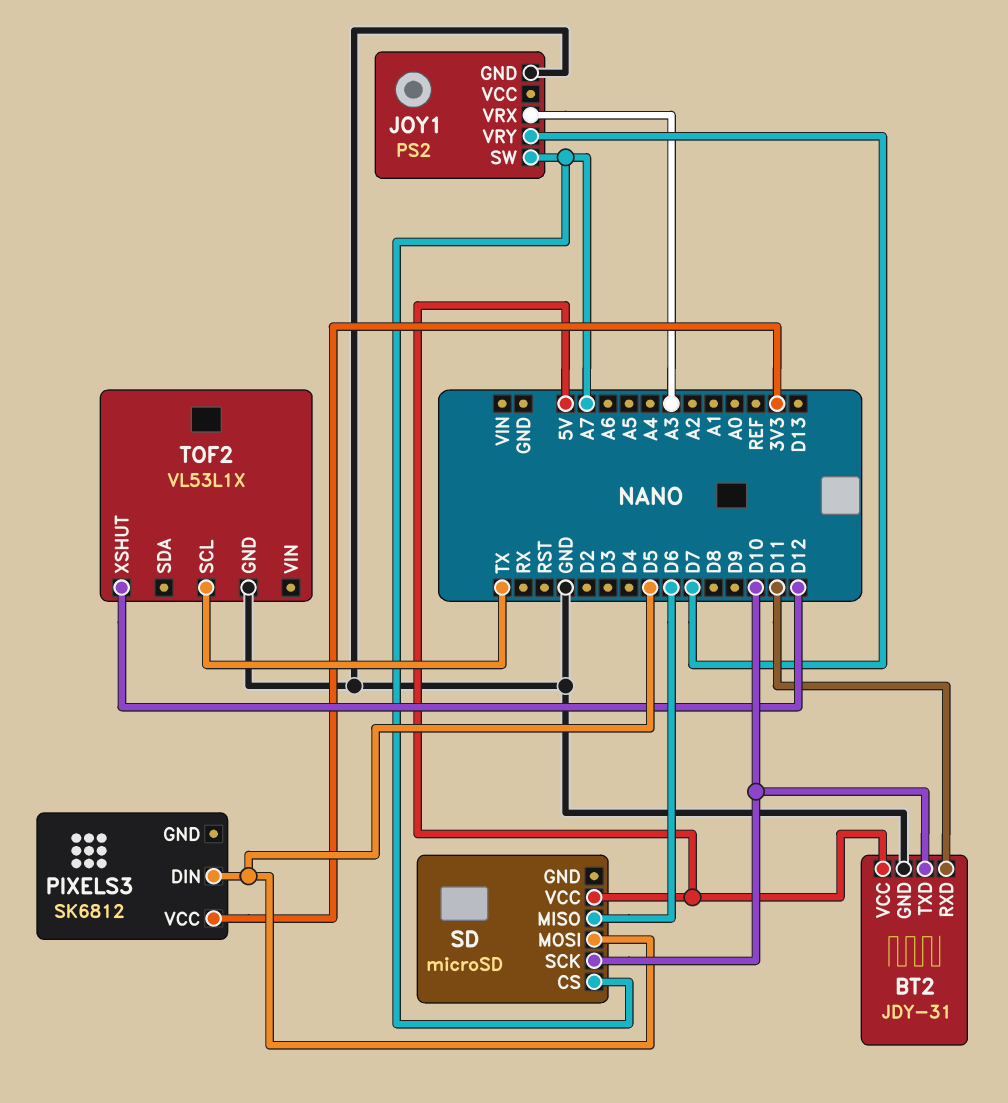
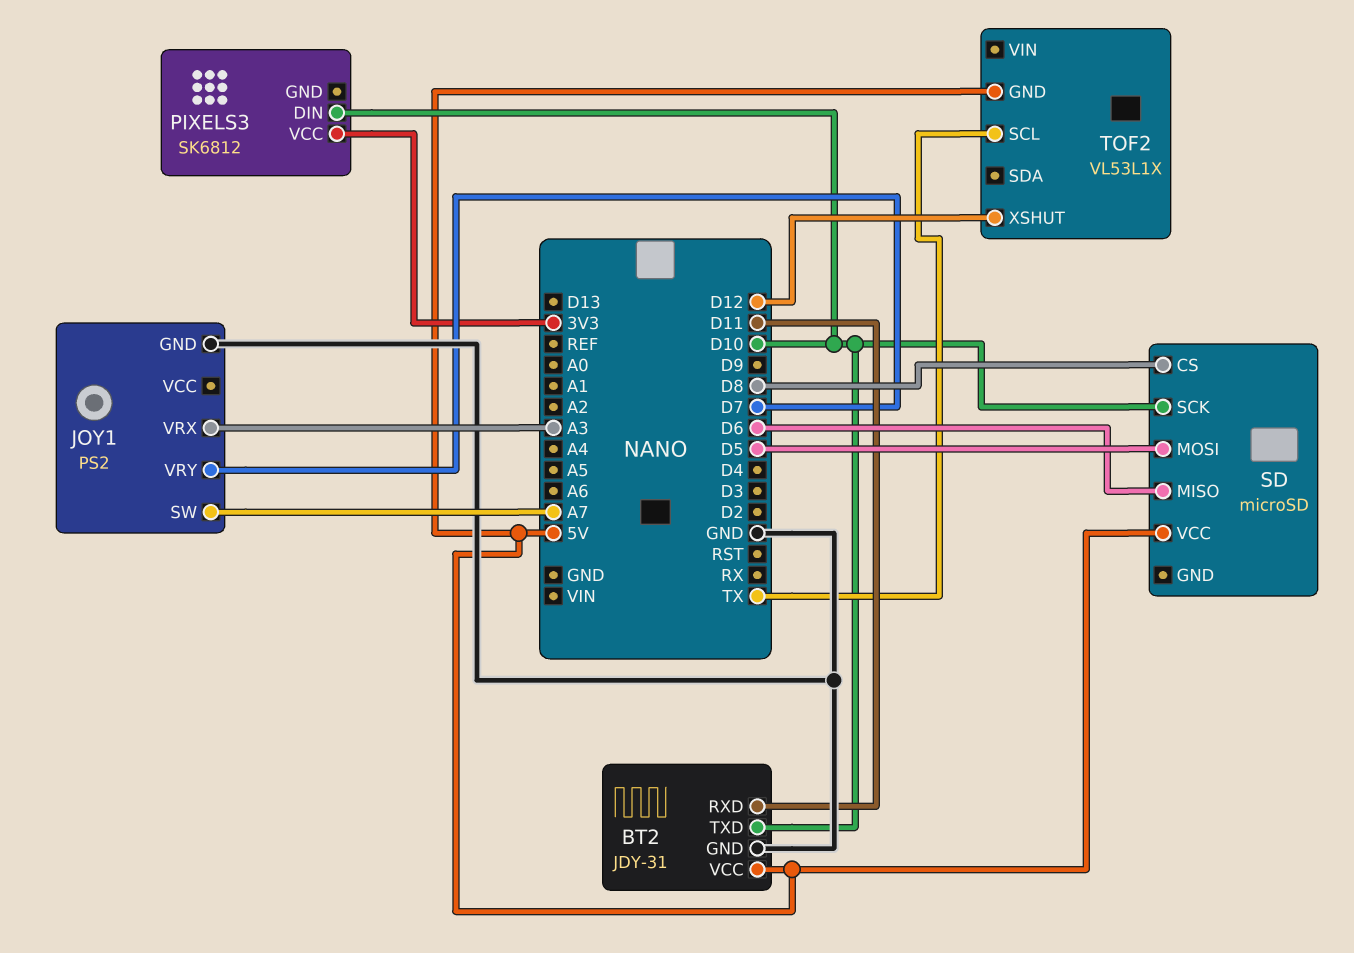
PIXELS3 pin DIN: D5 -> D10
SD pin CS: A7 -> D8
TOF2 pin GND: GND -> 5V

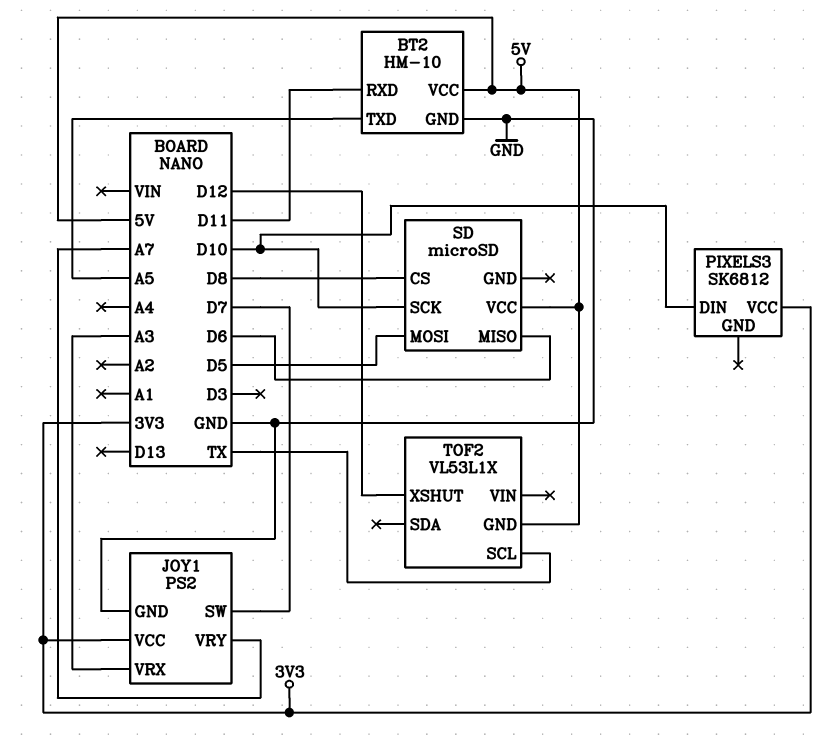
BT2: JDY-31 -> HM-10
BT2 pin TXD: D10 -> A5
JOY1 pin SW: A7 -> D7
JOY1 pin VCC: none -> 3V3
JOY1 pin VRY: D7 -> A7

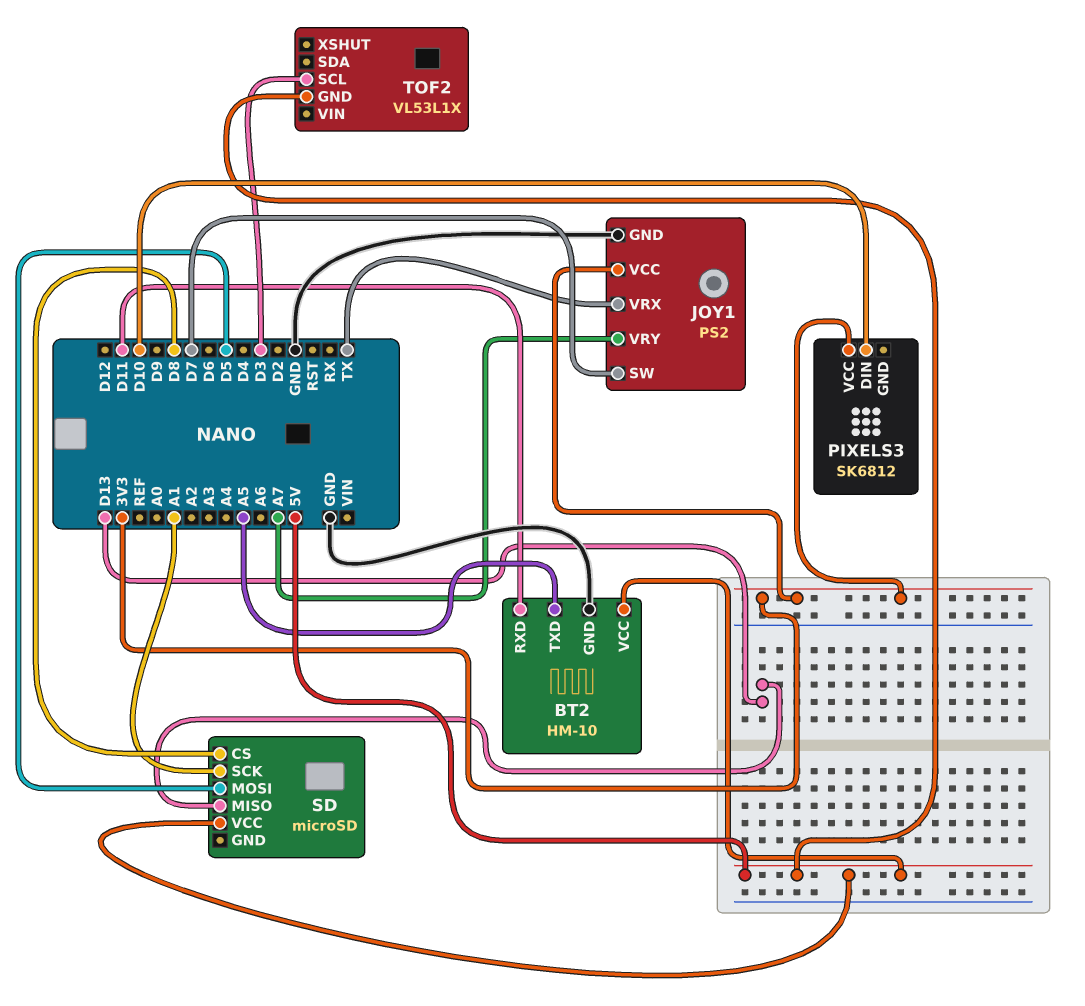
JOY1 pin VRX: A3 -> TX
SD pin MISO: D6 -> D13
SD pin SCK: D10 -> A1
TOF2 pin SCL: TX -> D3
TOF2 pin XSHUT: D12 -> none

